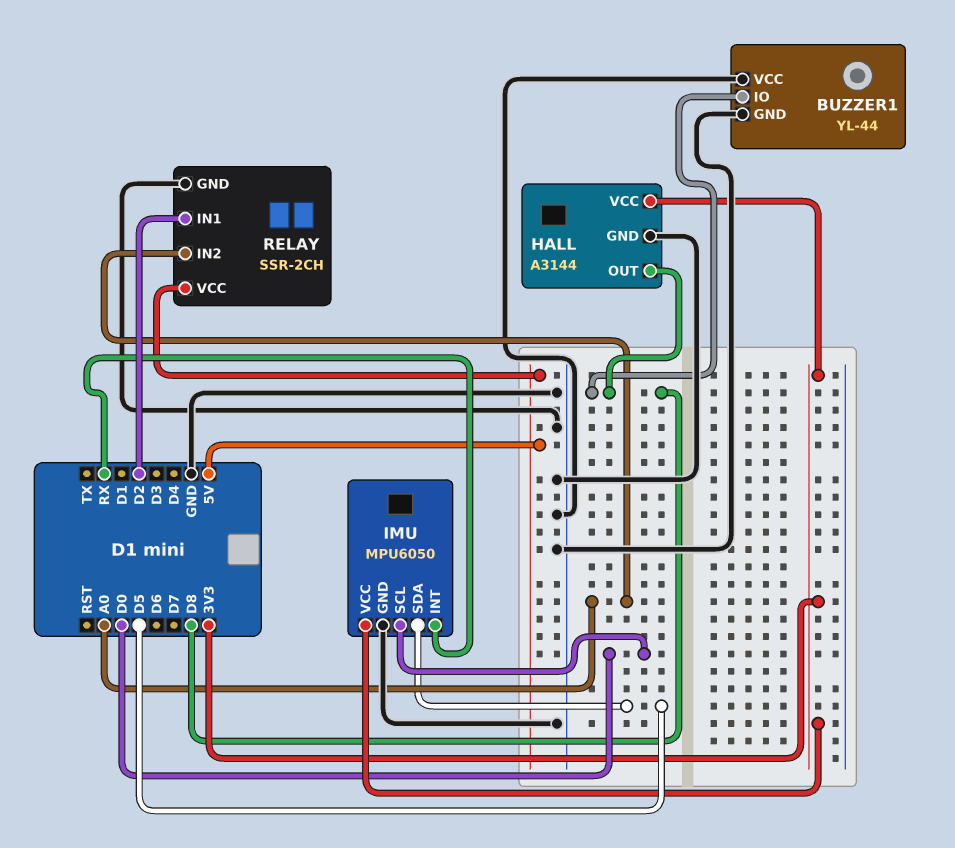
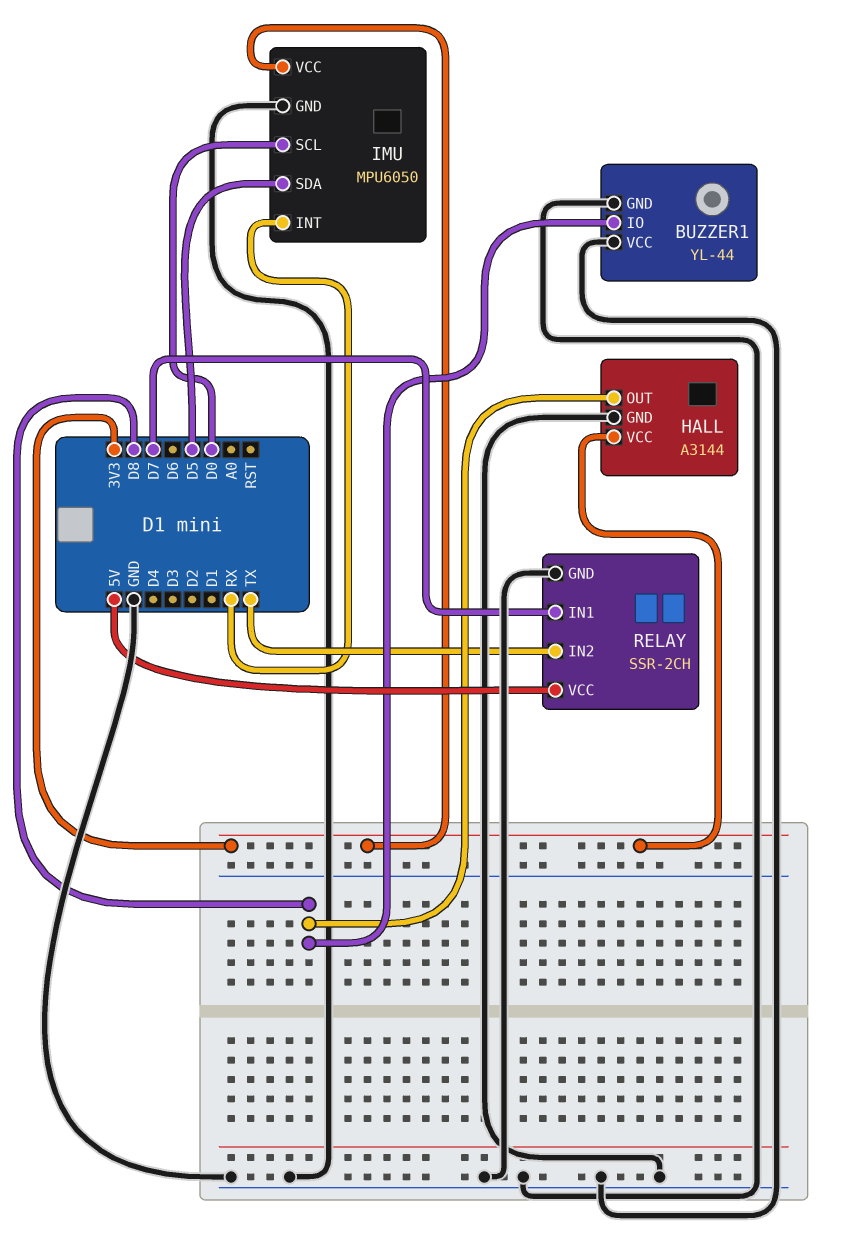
RELAY pin IN1: D2 -> D7
RELAY pin IN2: A0 -> TX

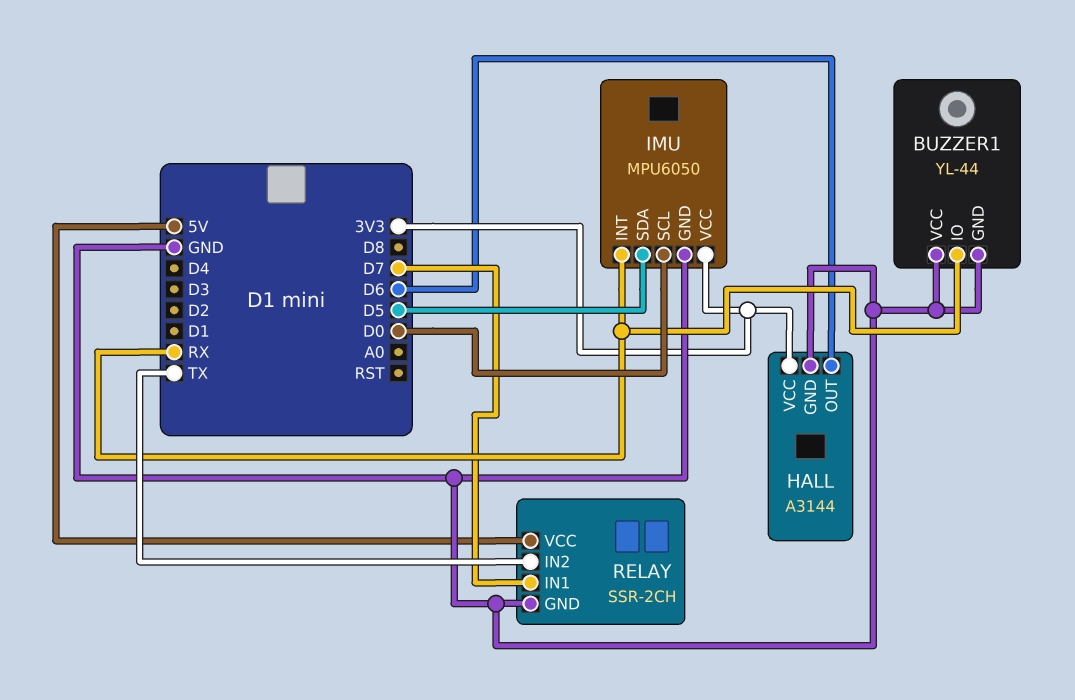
BUZZER1 pin IO: D8 -> RX
HALL pin OUT: D8 -> D6

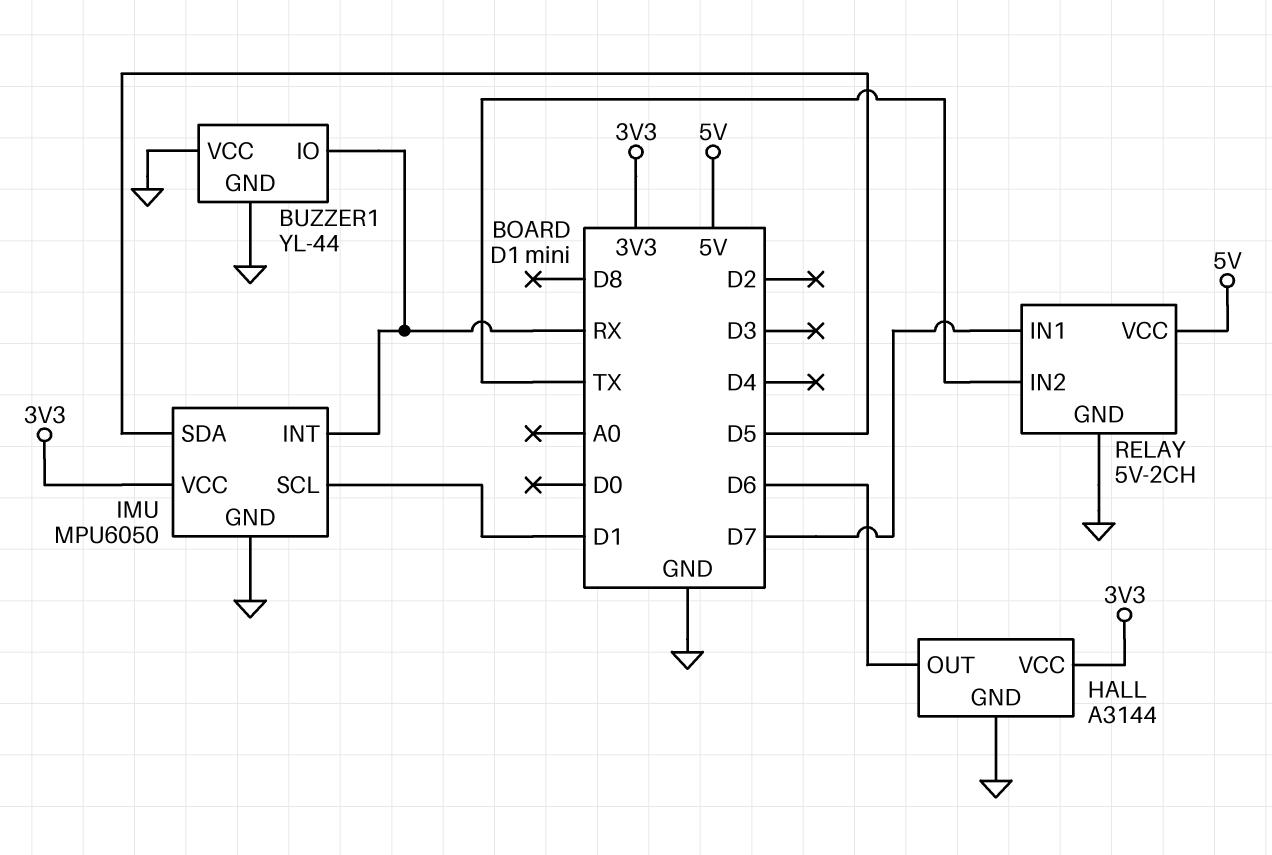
IMU pin SCL: D0 -> D1
RELAY: SSR-2CH -> 5V-2CH

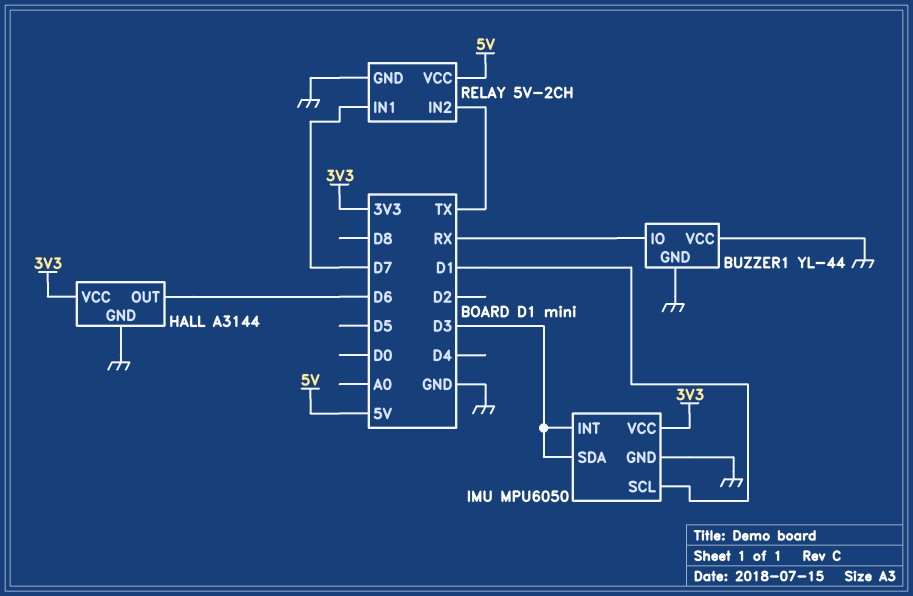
IMU pin INT: RX -> D3
IMU pin SDA: D5 -> D3

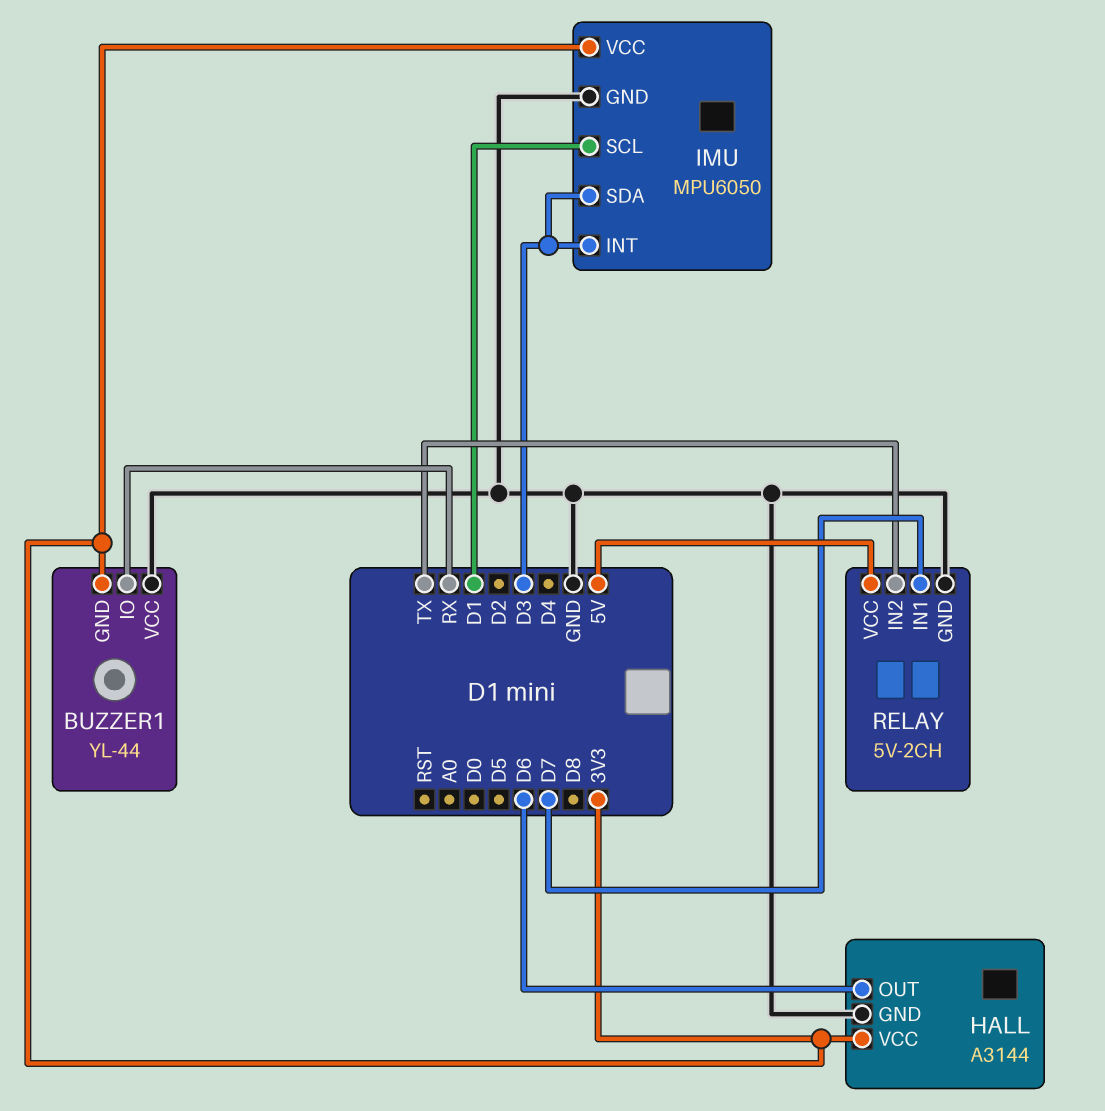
BUZZER1 pin GND: GND -> 3V3

